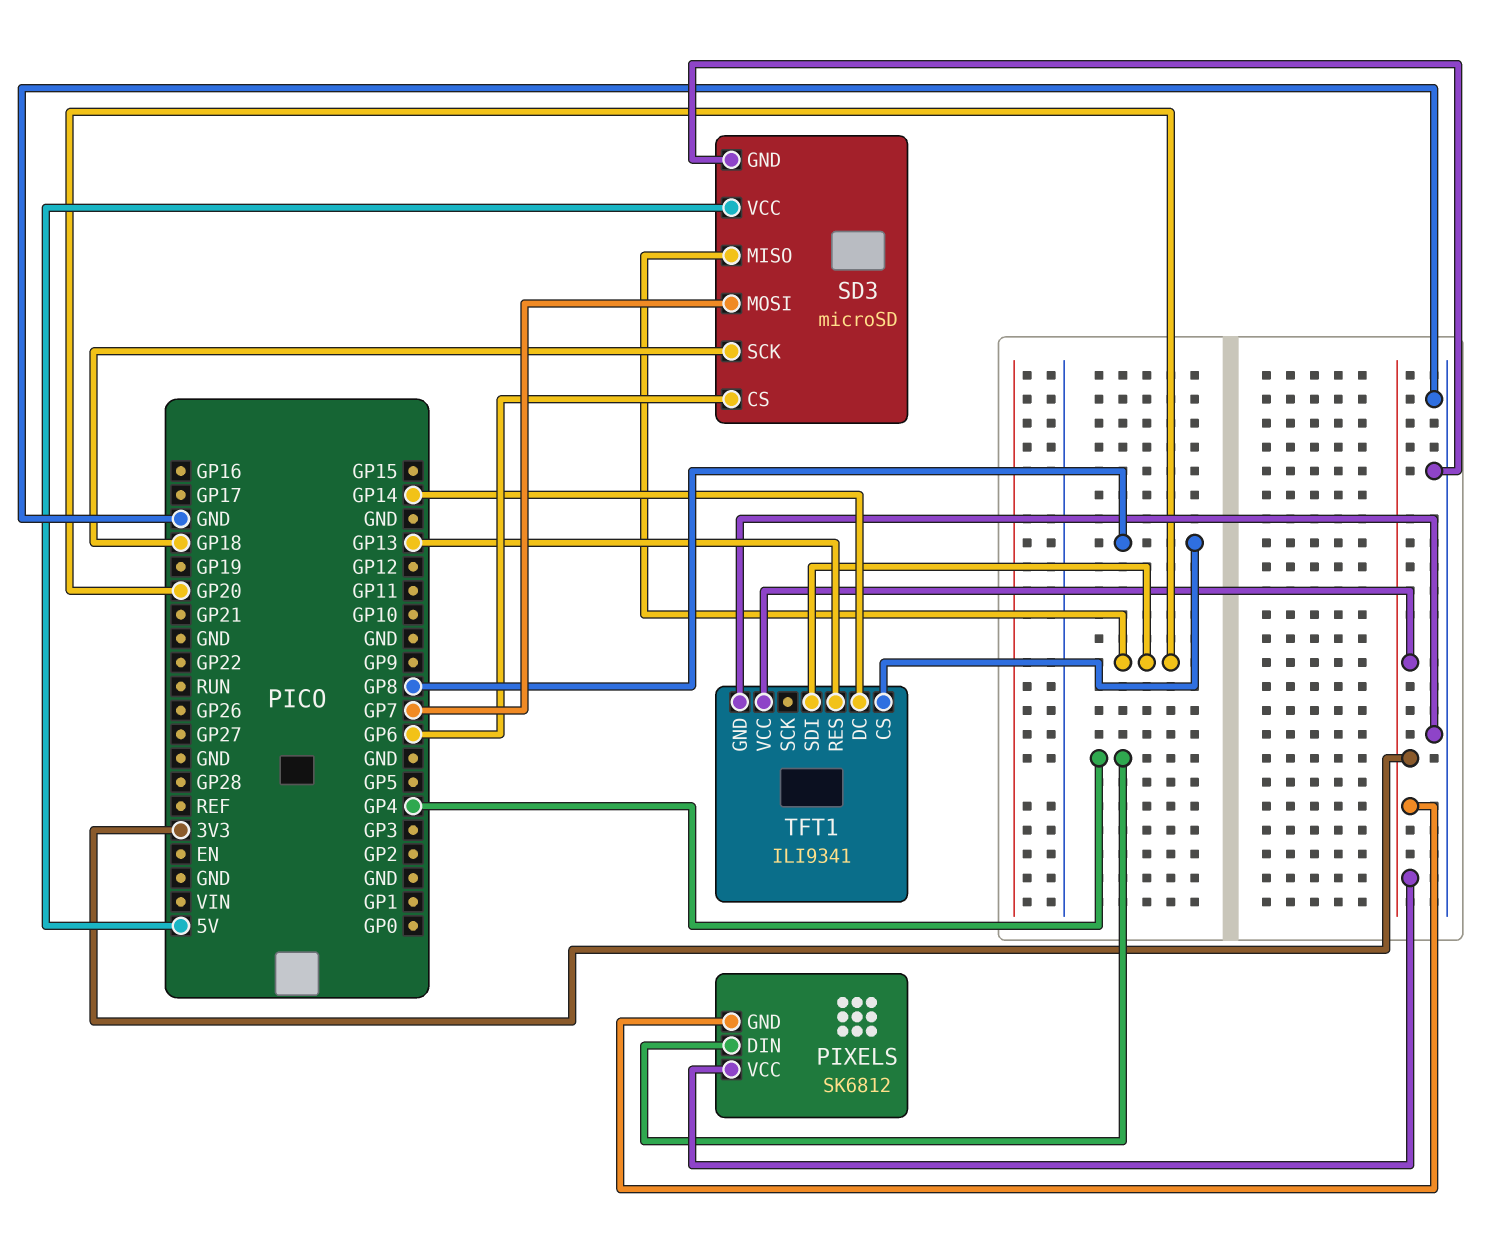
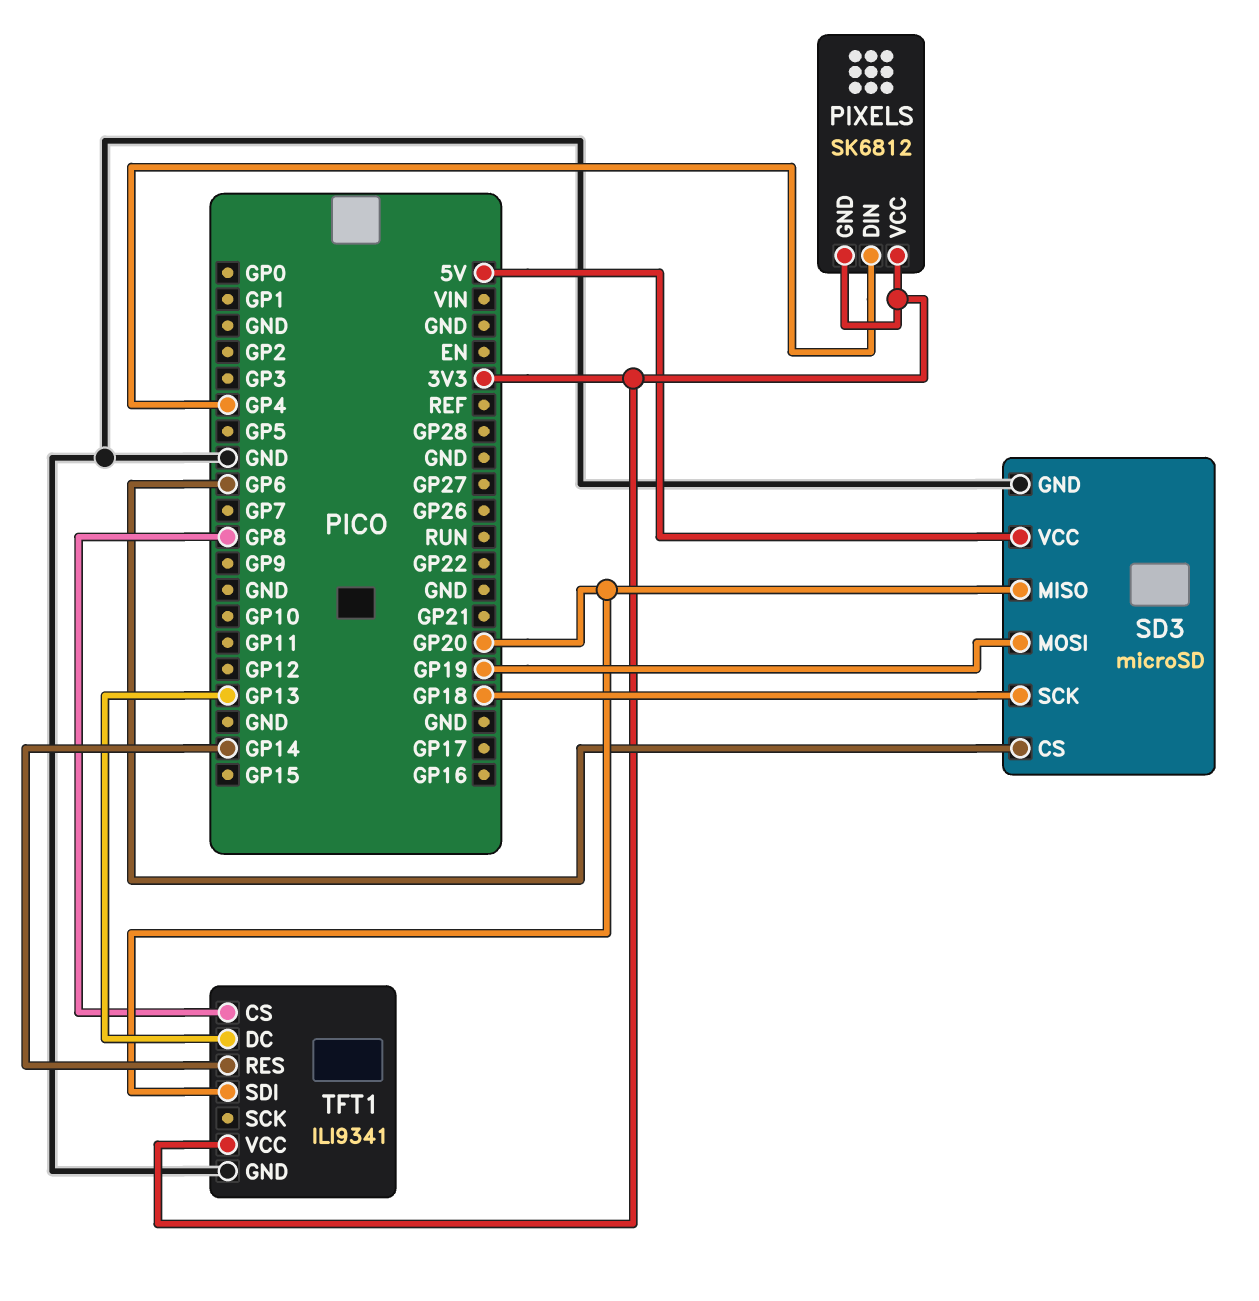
SD3 pin MOSI: GP7 -> GP19
TFT1 pin DC: GP14 -> GP13
TFT1 pin RES: GP13 -> GP14

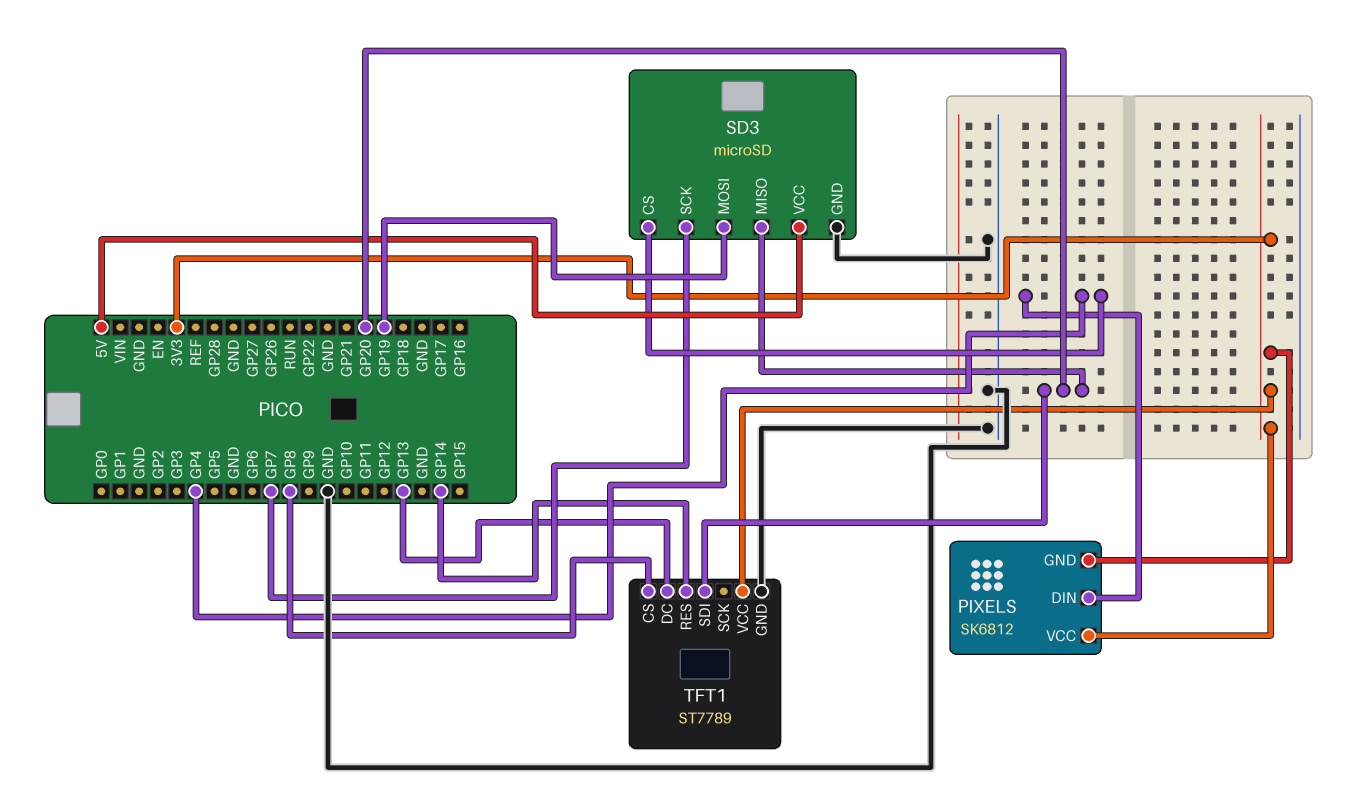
SD3 pin CS: GP6 -> GP4
SD3 pin SCK: GP18 -> GP7
TFT1: ILI9341 -> ST7789

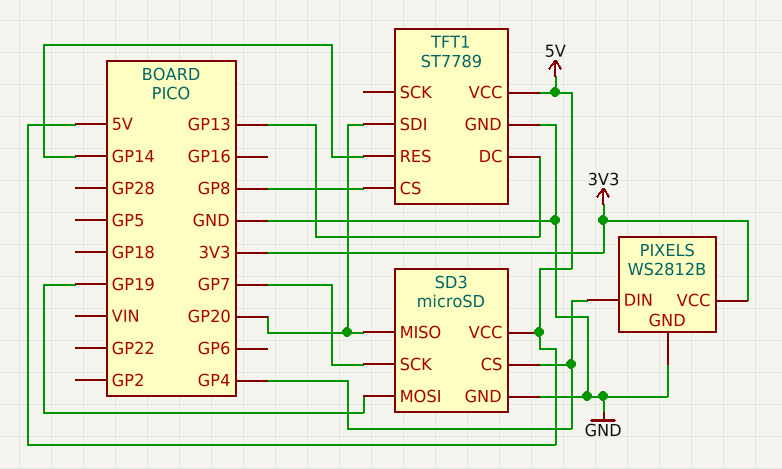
PIXELS: SK6812 -> WS2812B
PIXELS pin GND: 3V3 -> GND
TFT1 pin VCC: 3V3 -> 5V

